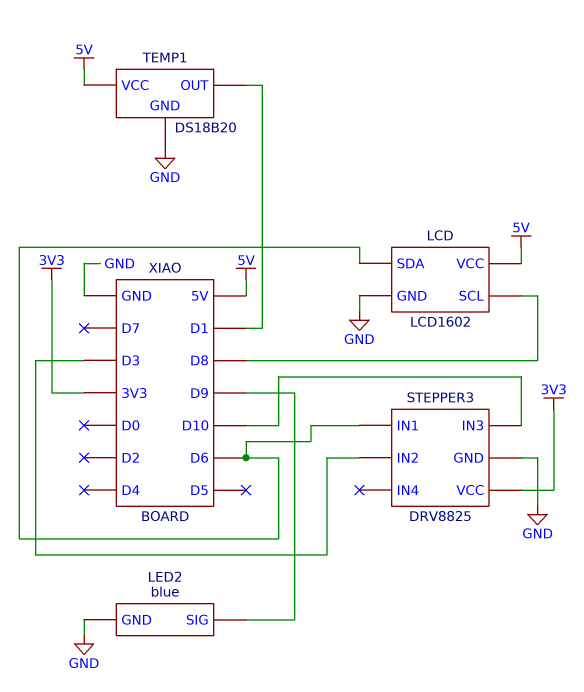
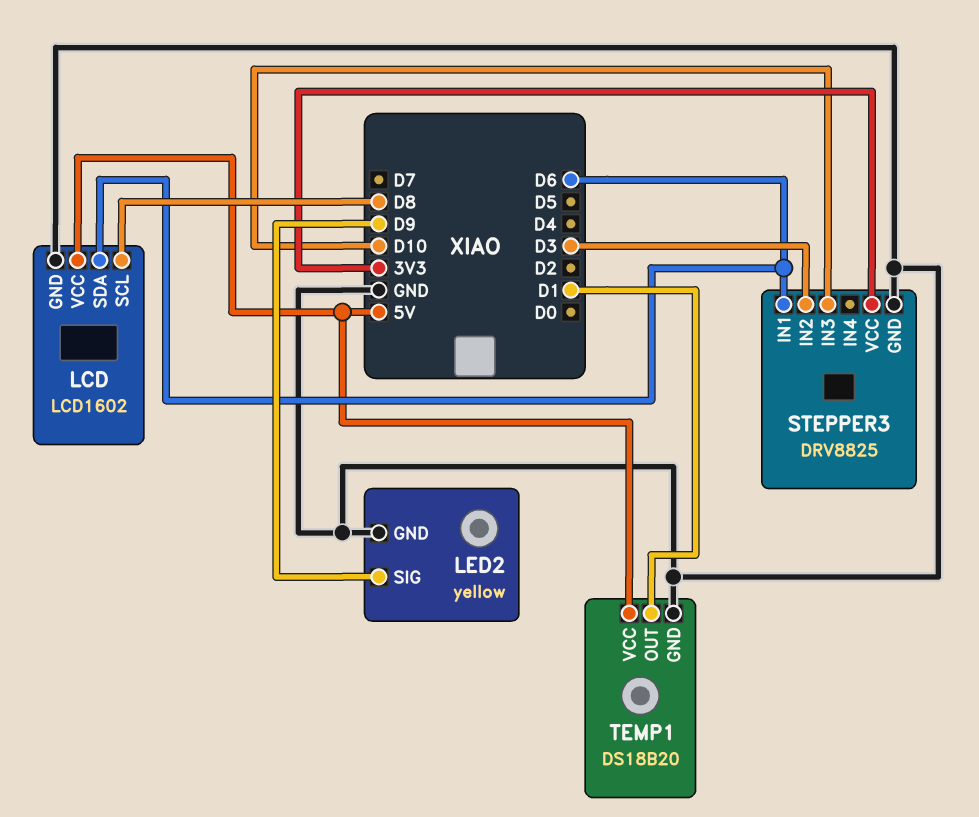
LED2: blue -> yellow

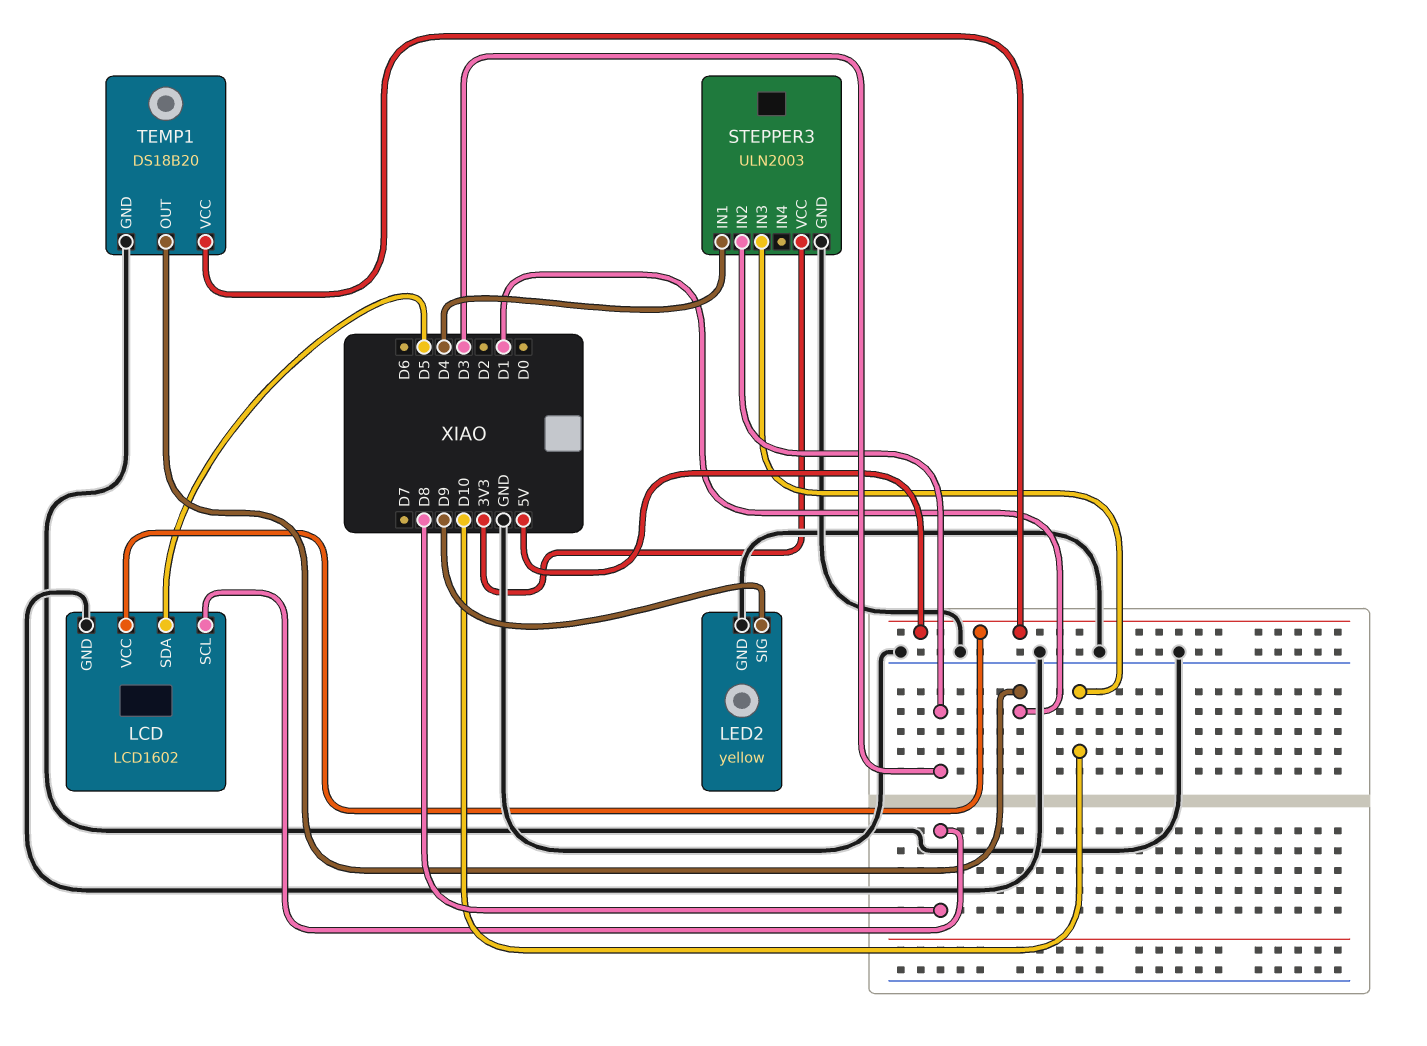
LCD pin SDA: D6 -> D5
STEPPER3: DRV8825 -> ULN2003
STEPPER3 pin IN1: D6 -> D4

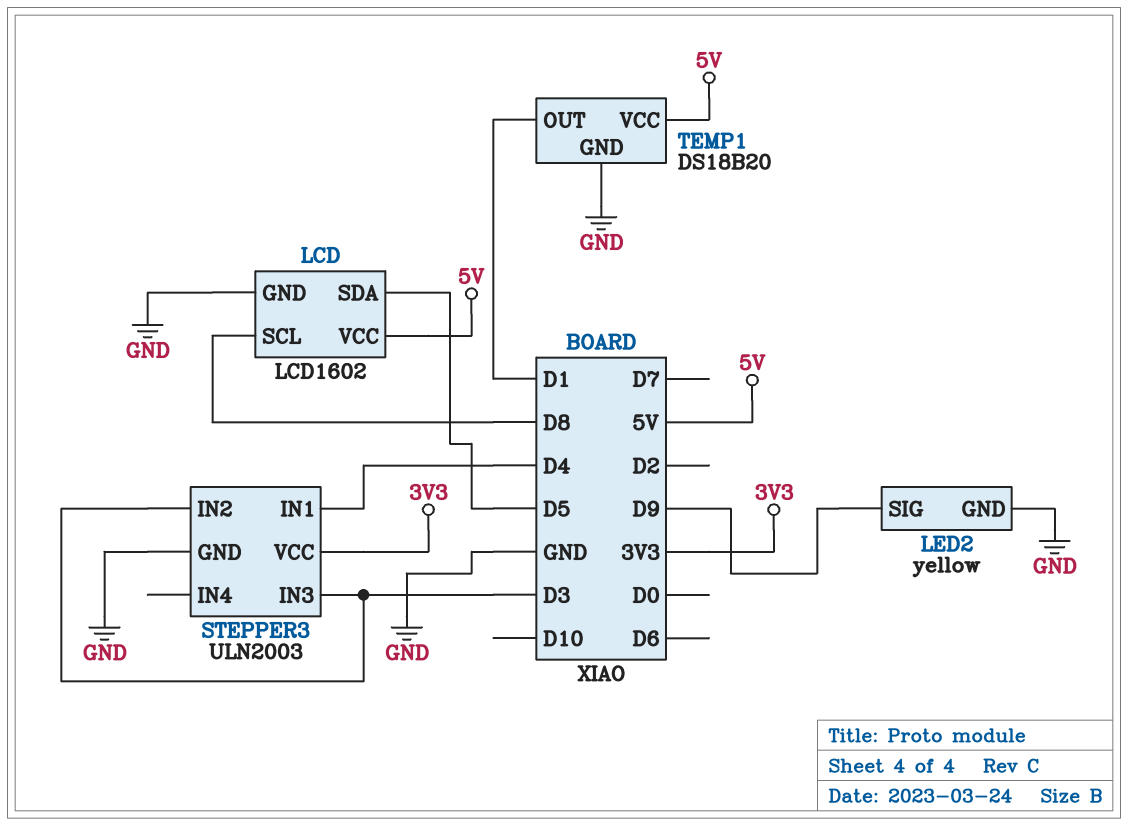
STEPPER3 pin IN3: D10 -> D3

